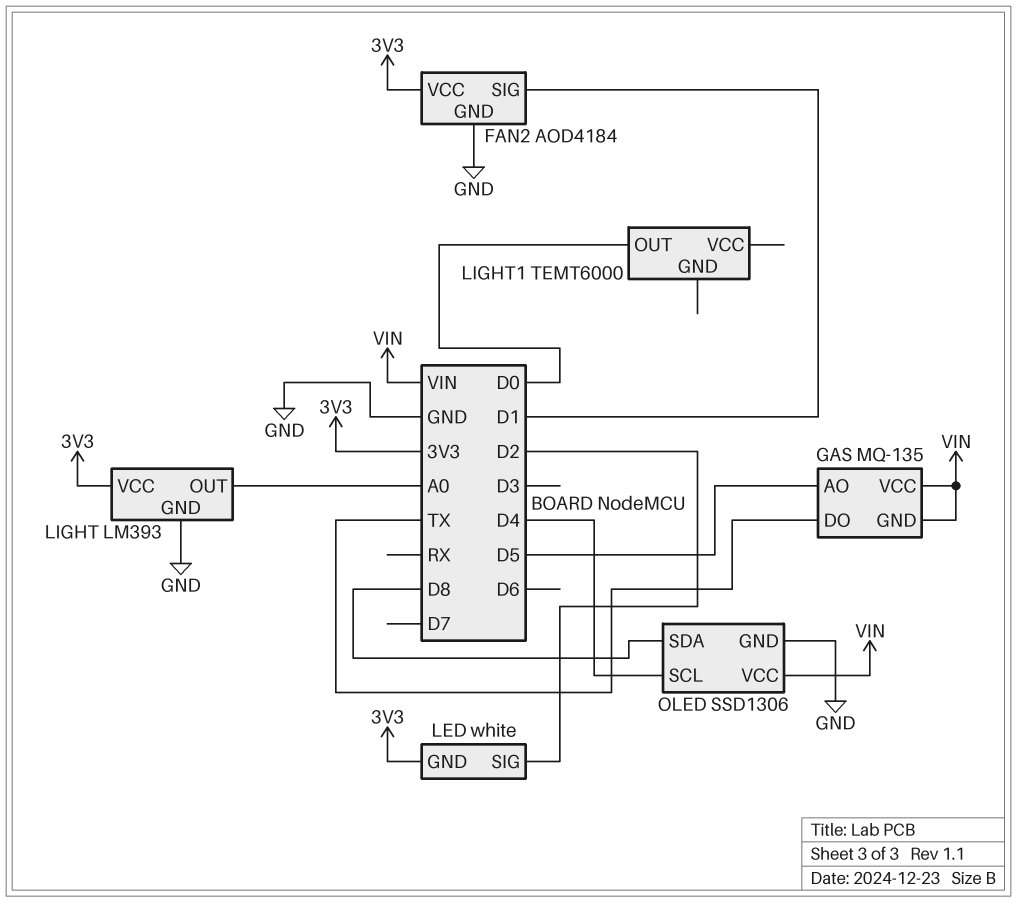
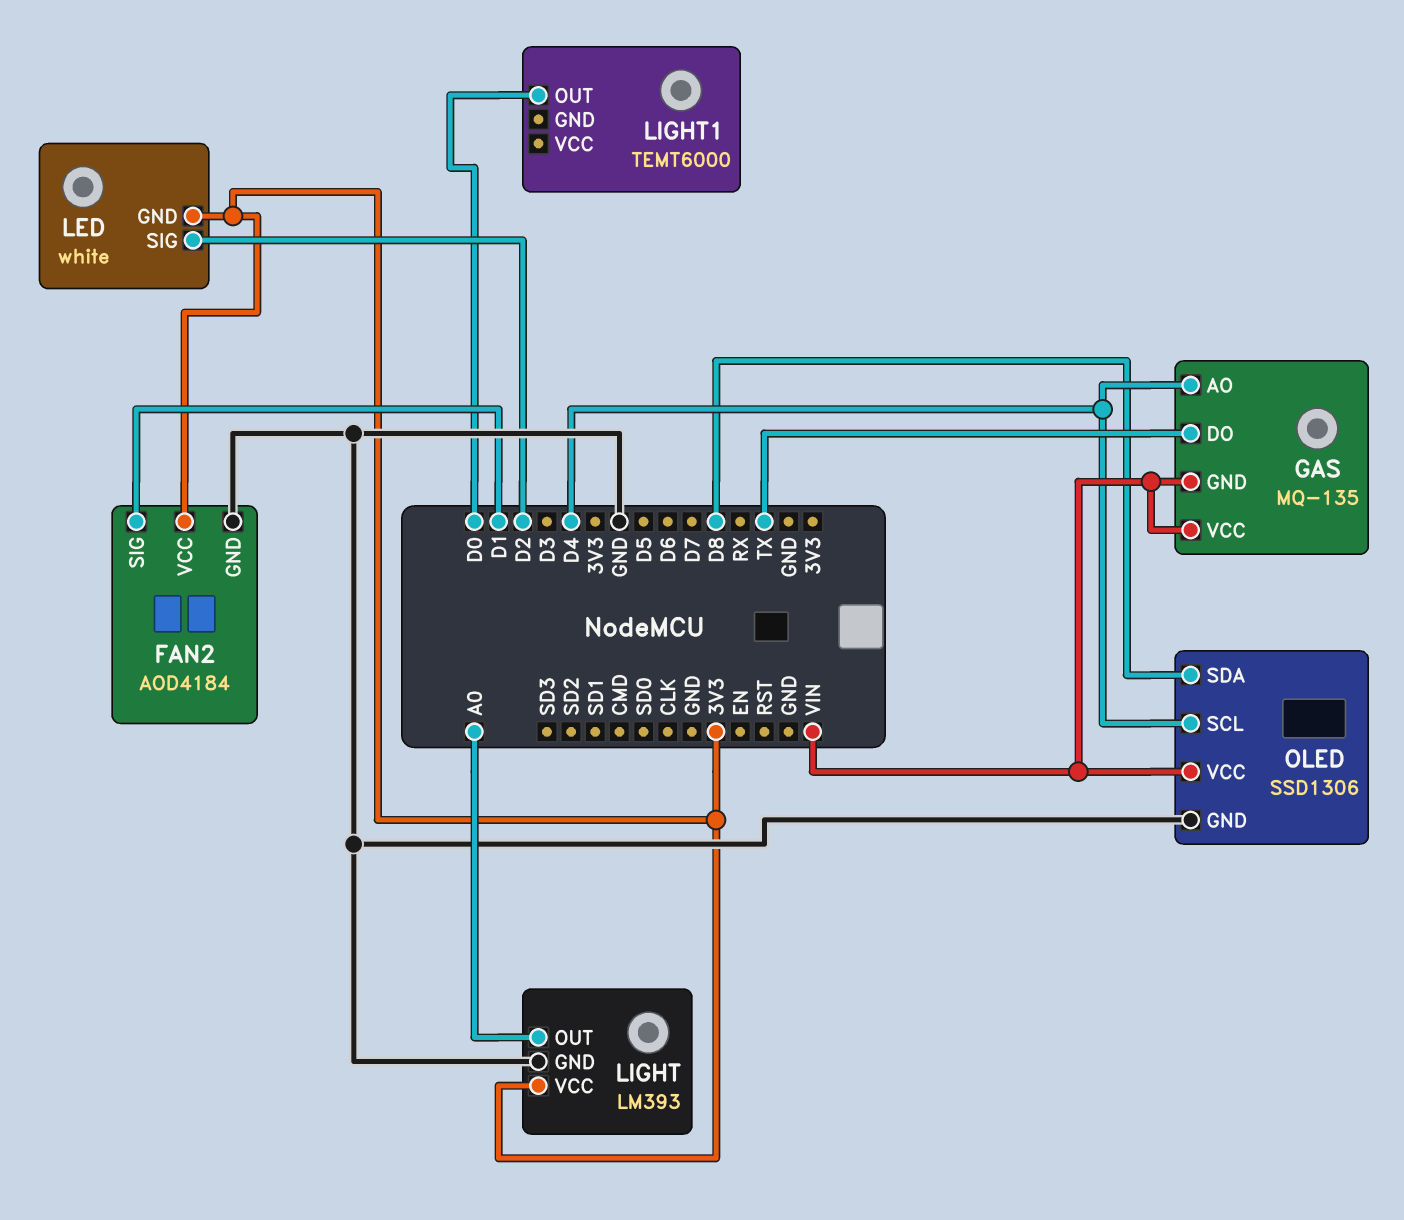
GAS pin AO: D5 -> D4

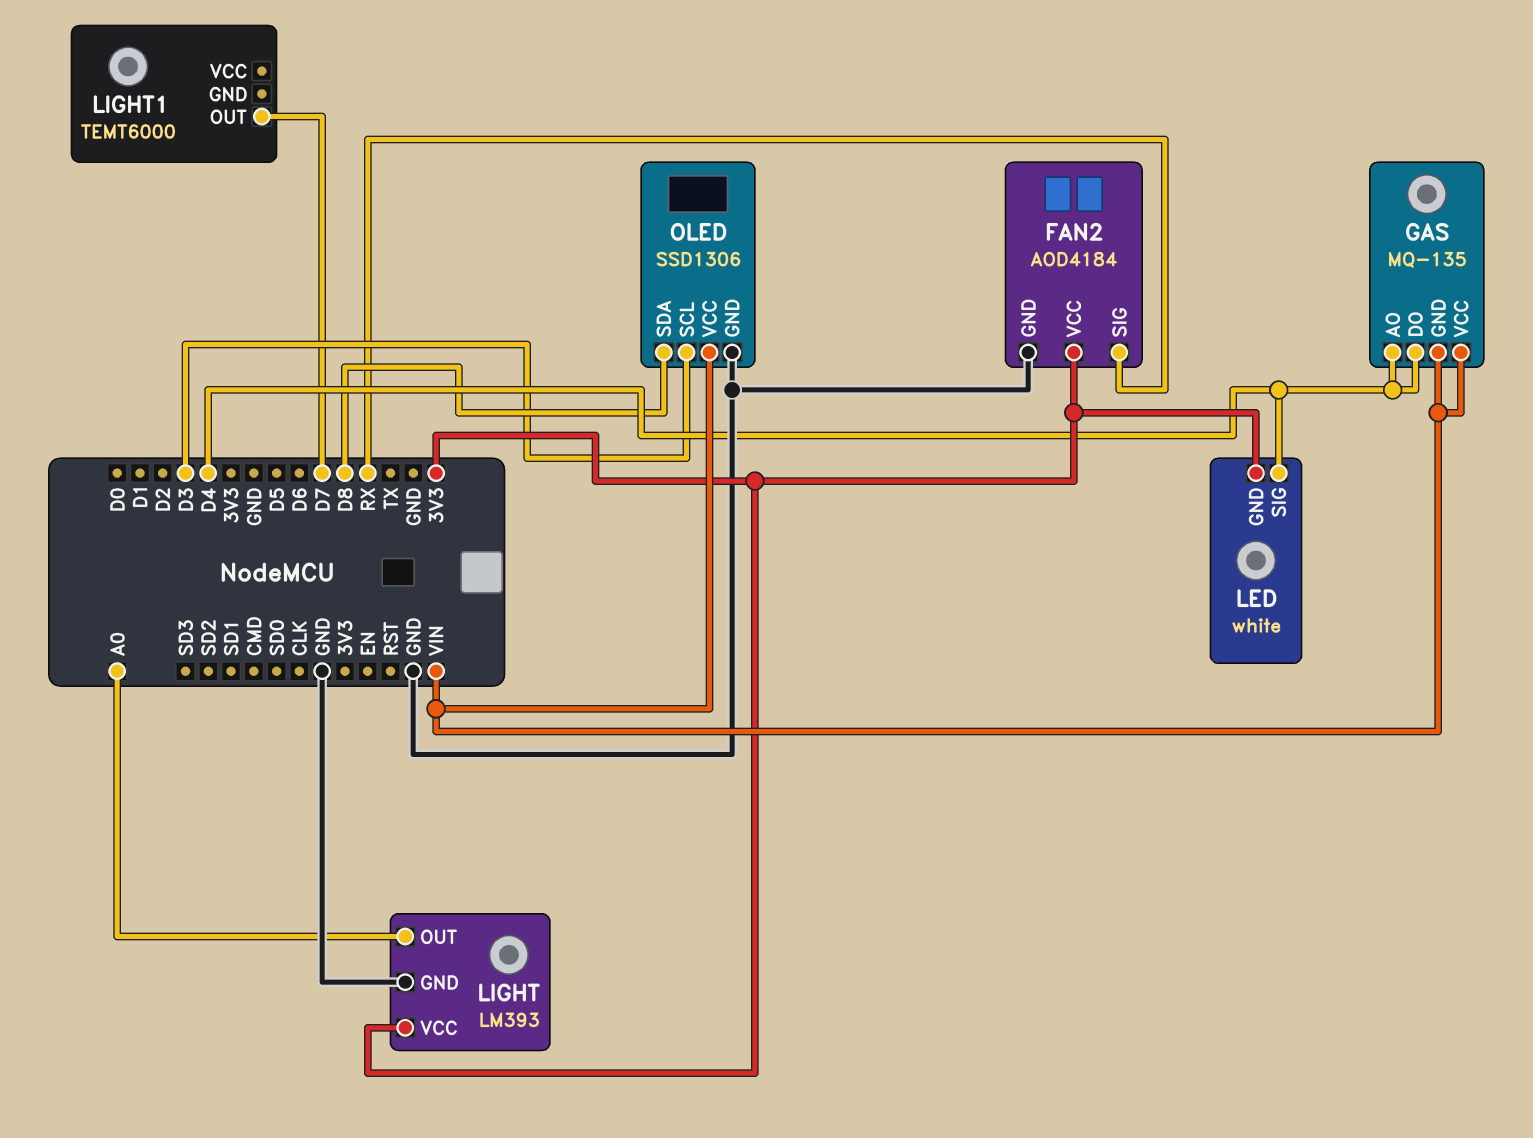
FAN2 pin SIG: D1 -> RX
GAS pin DO: TX -> D4
LED pin SIG: D2 -> D4
LIGHT1 pin OUT: D0 -> D7
OLED pin SCL: D4 -> D3

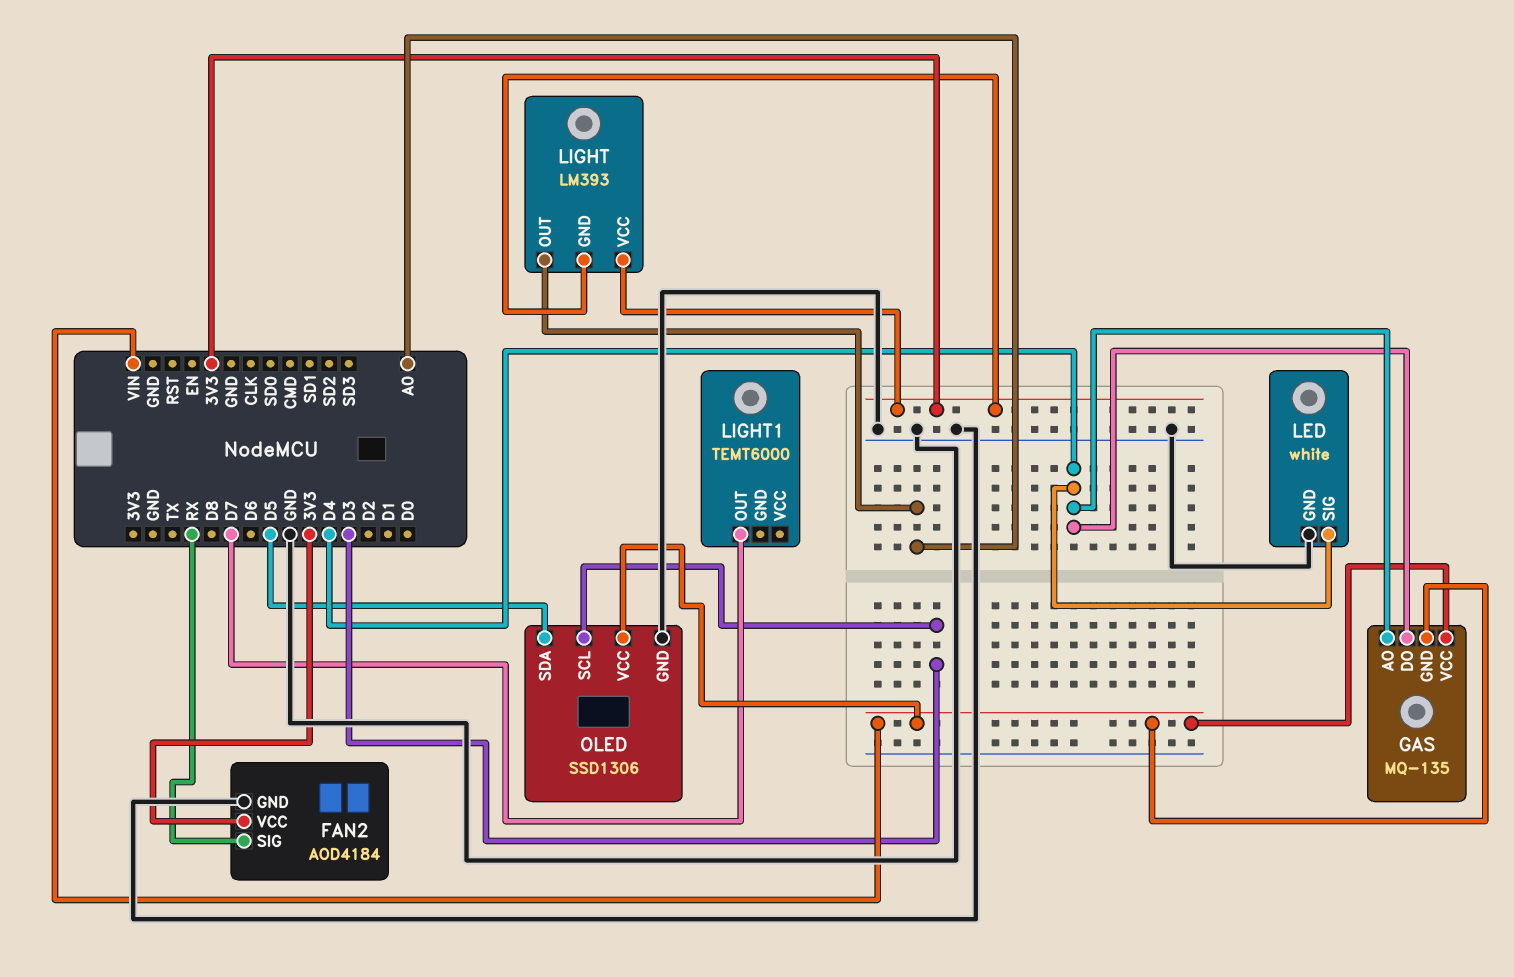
LED pin GND: 3V3 -> GND
LIGHT pin GND: GND -> 3V3
OLED pin SDA: D8 -> D5

